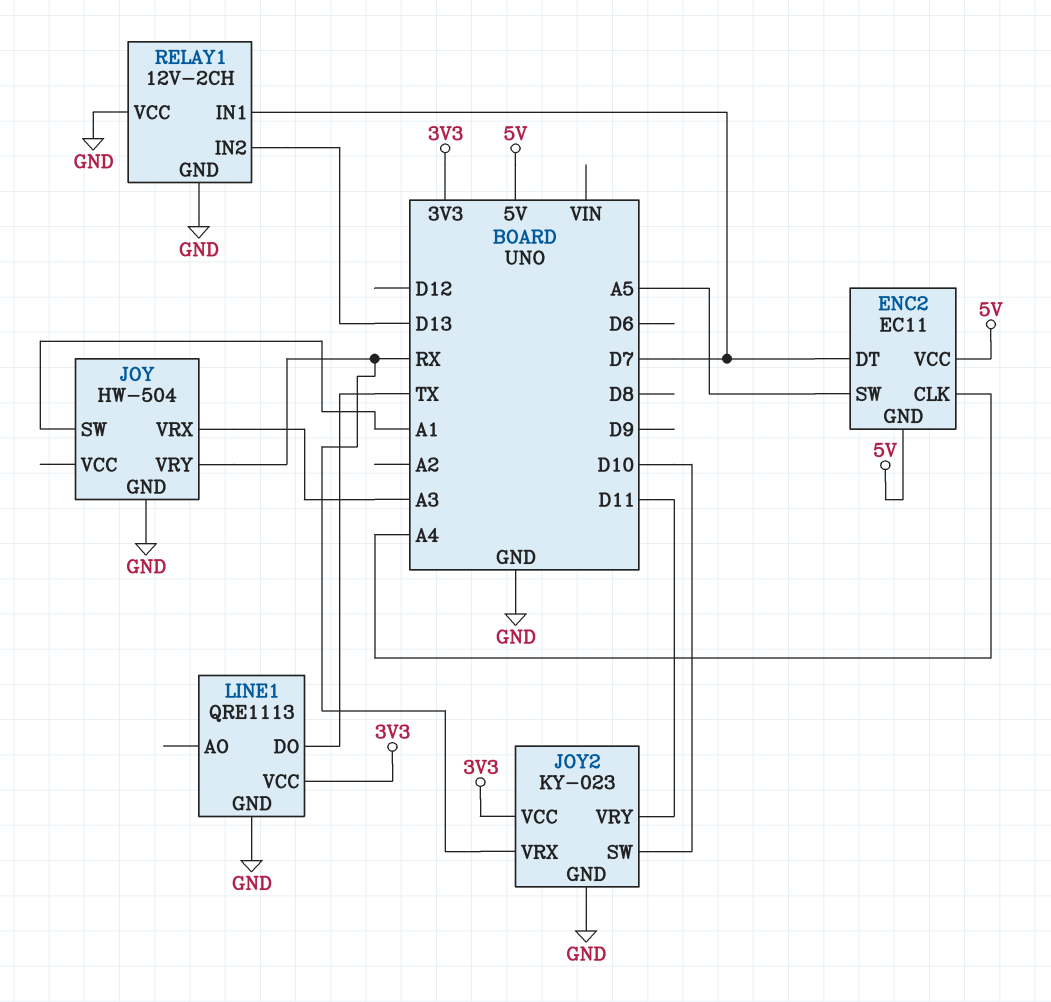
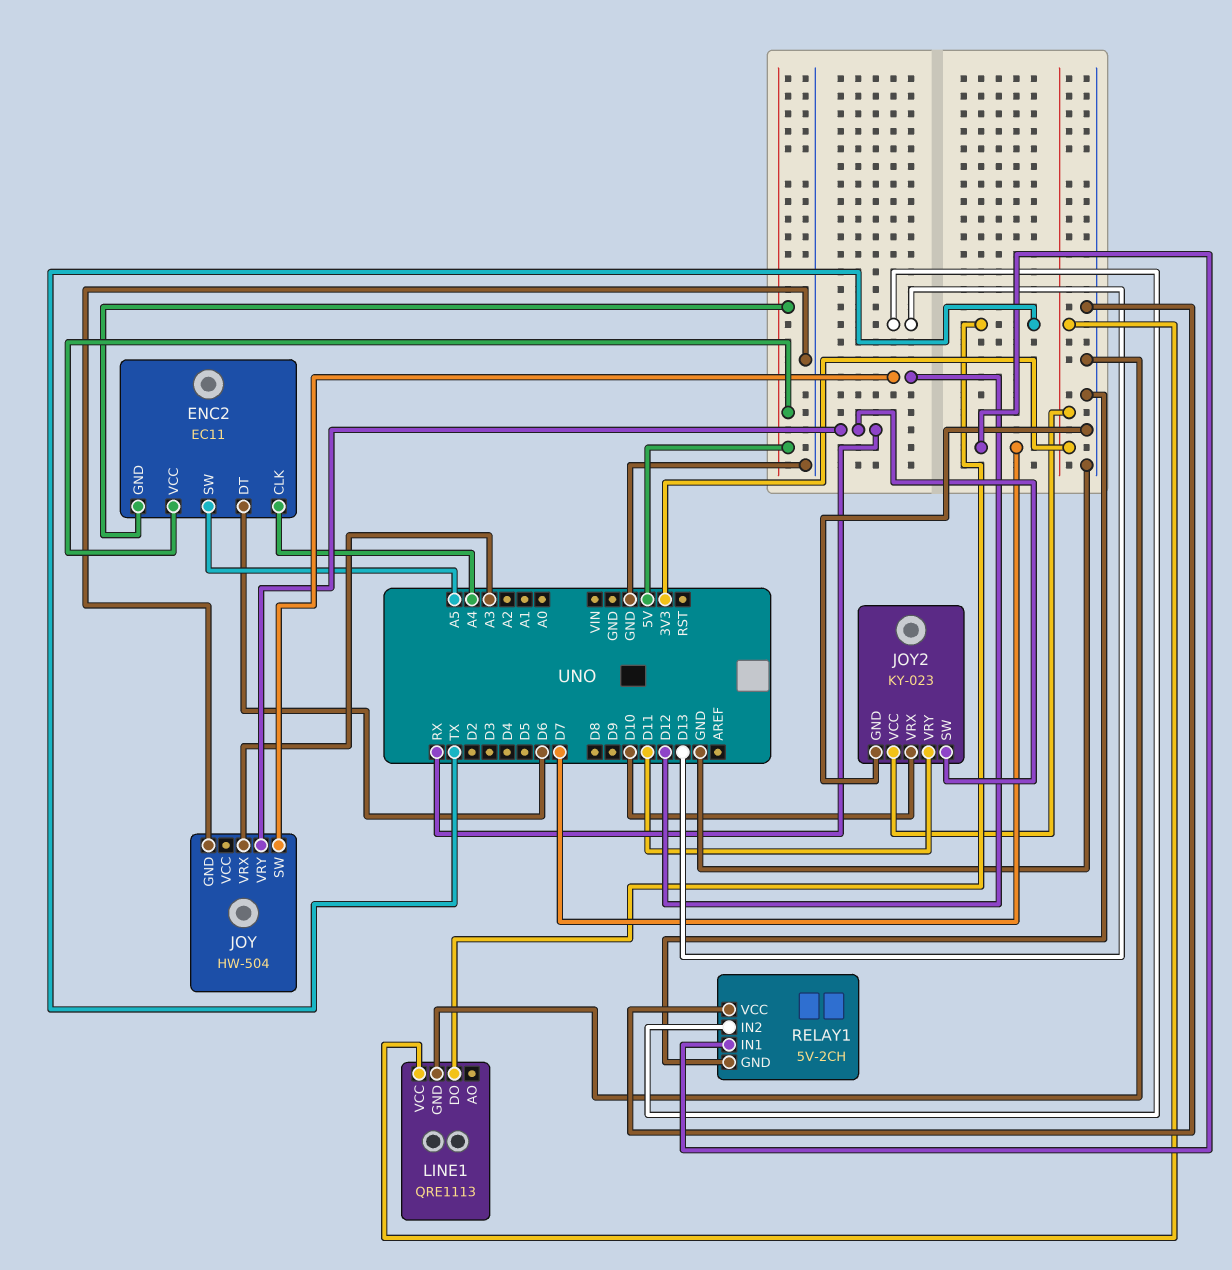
ENC2 pin DT: D7 -> D6
JOY pin SW: A1 -> D12
JOY2 pin SW: D10 -> RX
JOY2 pin VRX: RX -> D10
RELAY1: 12V-2CH -> 5V-2CH

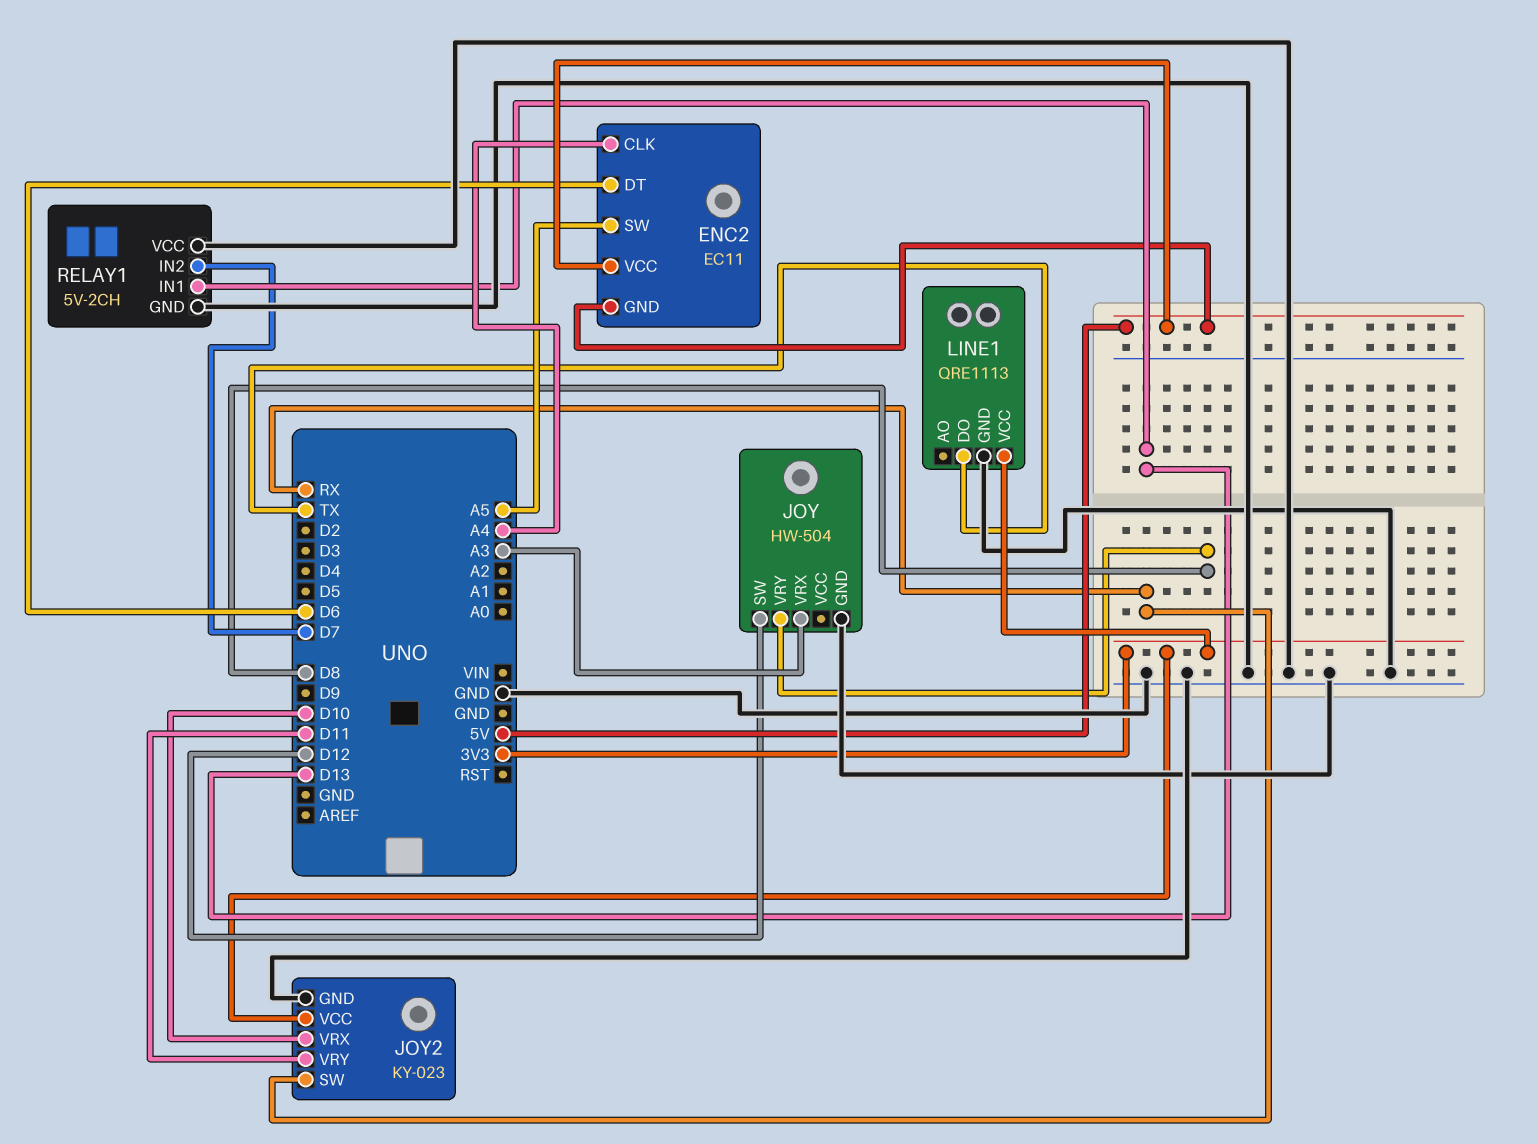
JOY pin VRY: RX -> D8
RELAY1 pin IN1: D7 -> D13
RELAY1 pin IN2: D13 -> D7

